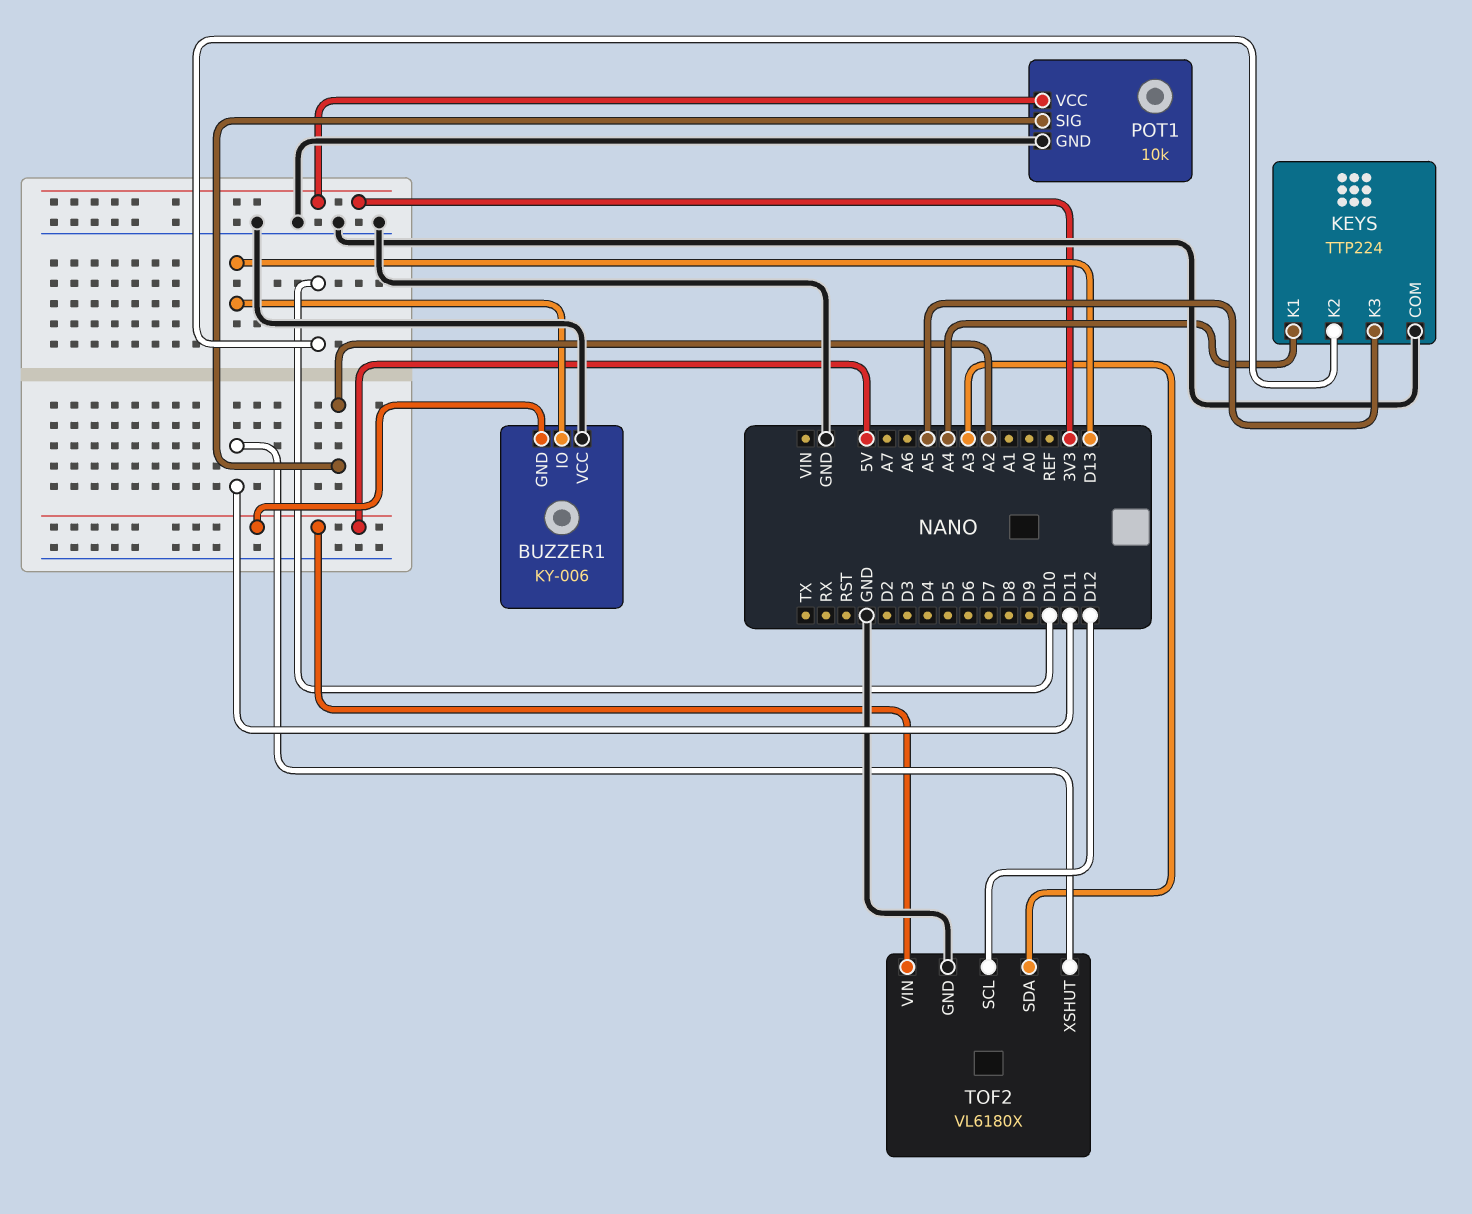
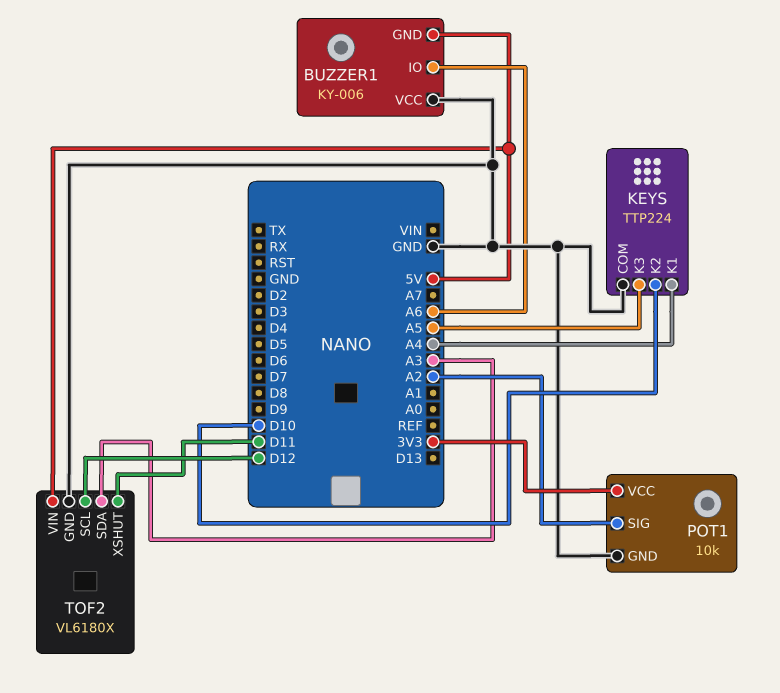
BUZZER1 pin IO: D13 -> A6

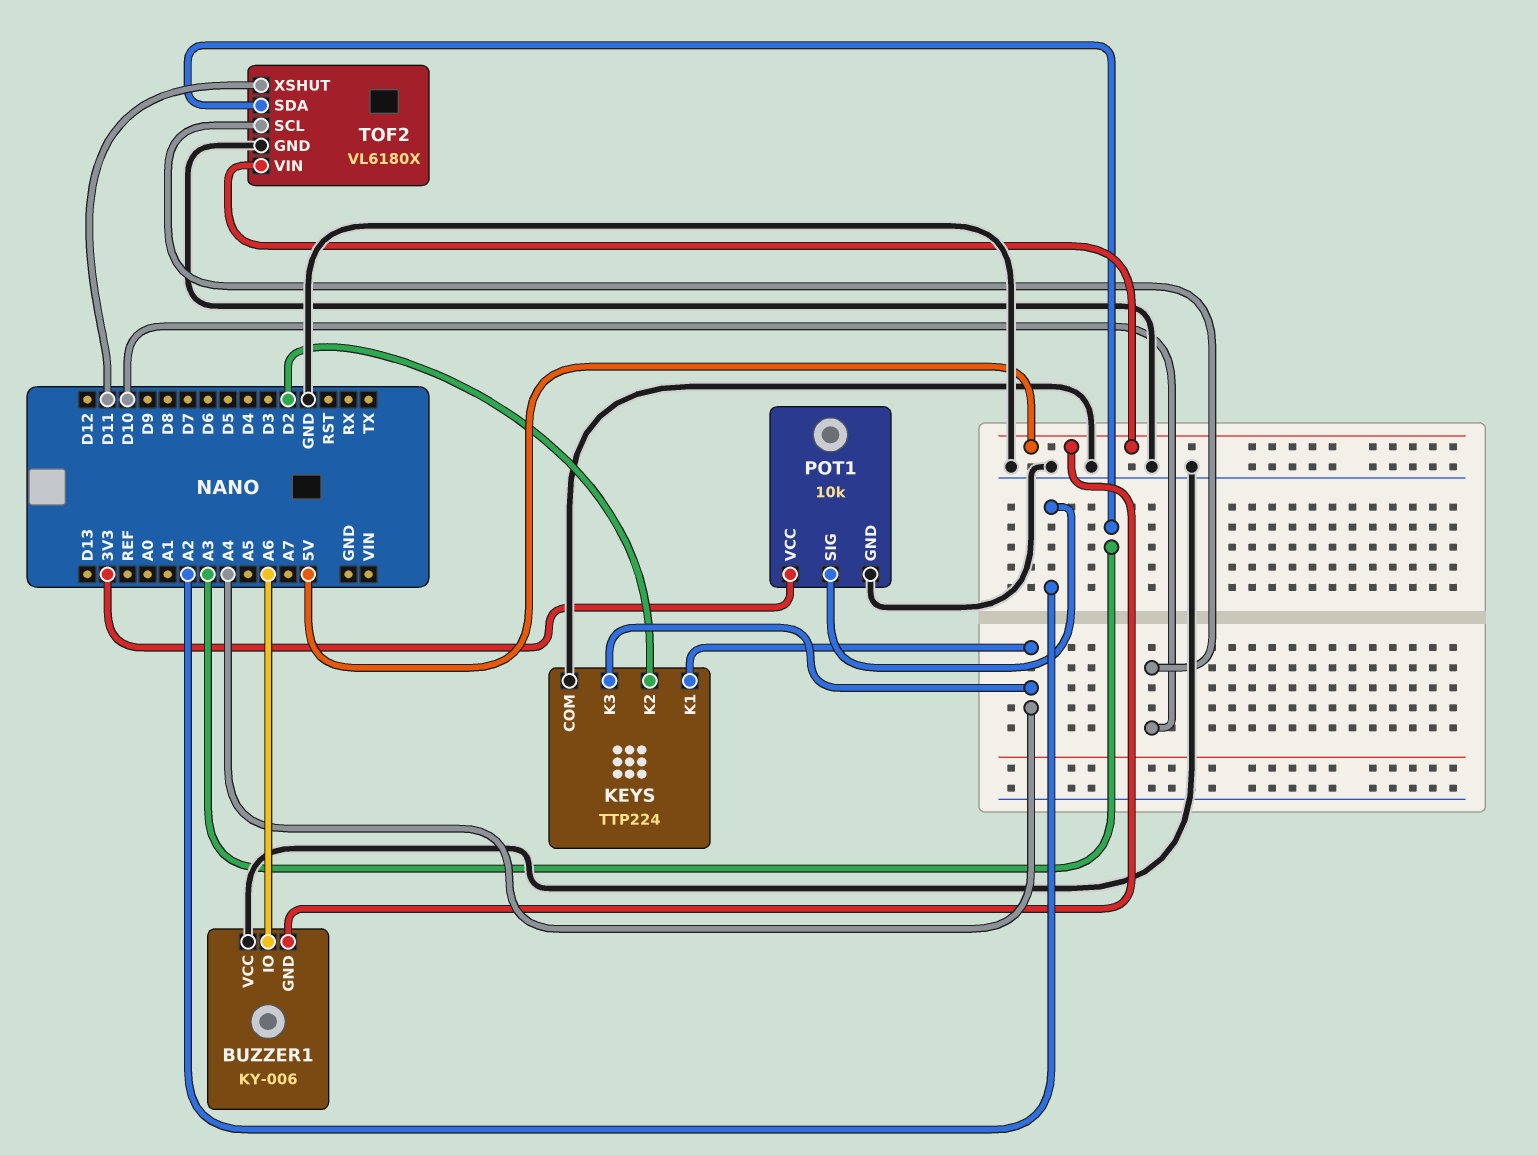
KEYS pin K2: D10 -> D2
KEYS pin K3: A5 -> A4
TOF2 pin SCL: D12 -> D10

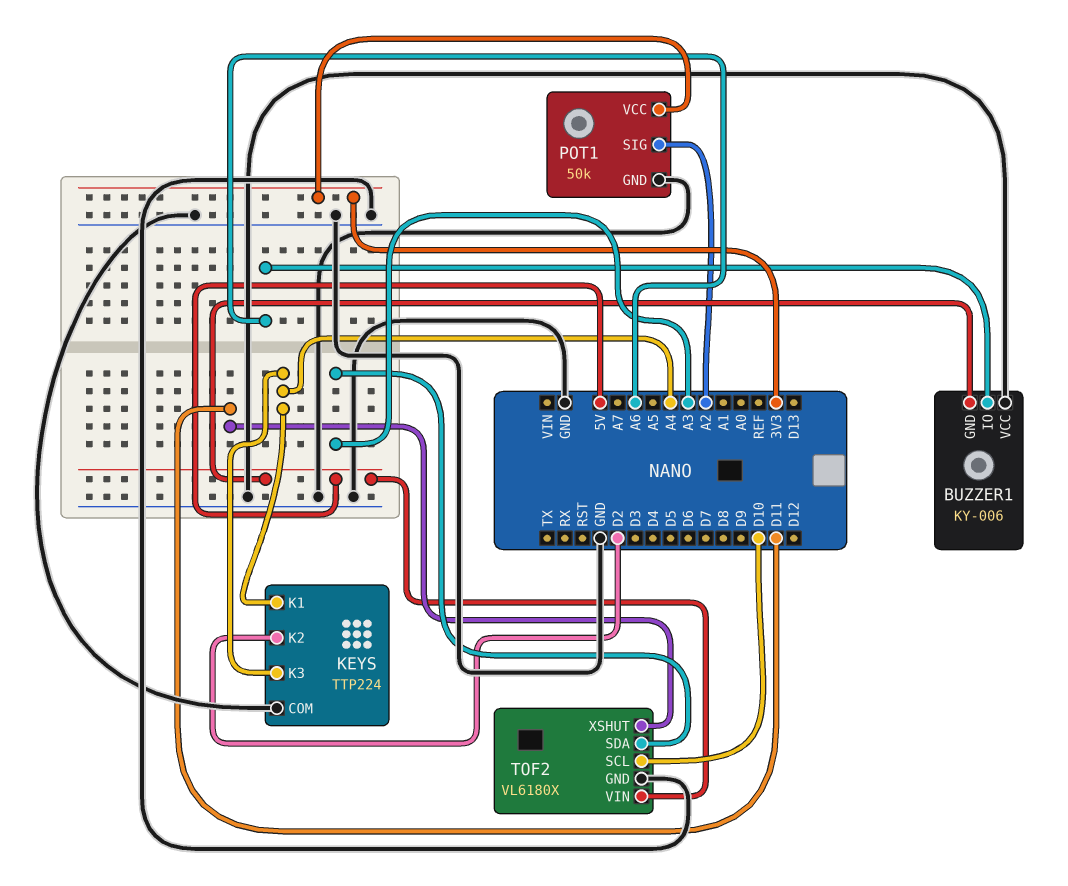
POT1: 10k -> 50k

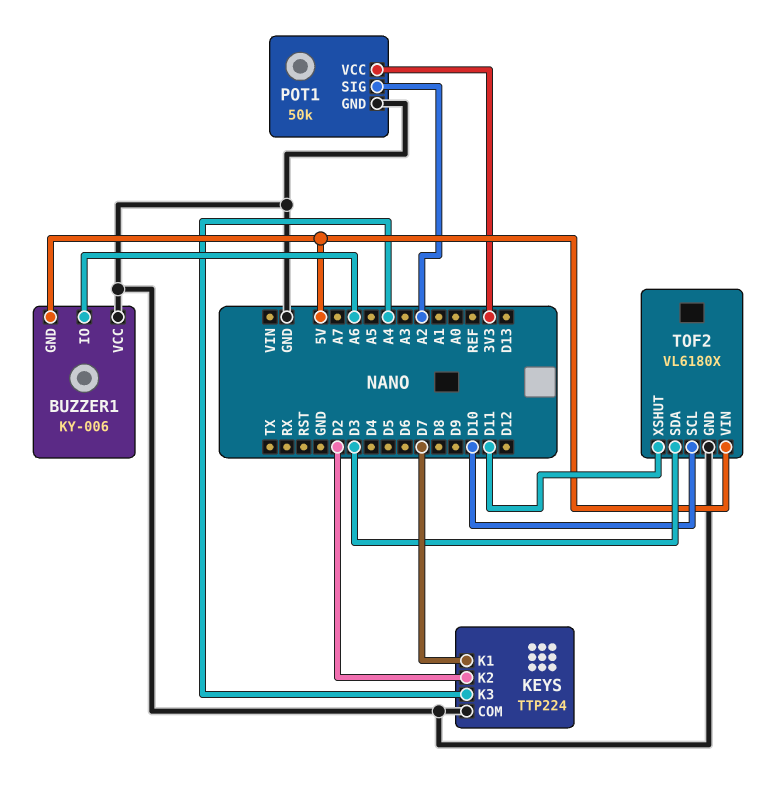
KEYS pin K1: A4 -> D7
TOF2 pin SDA: A3 -> D3

